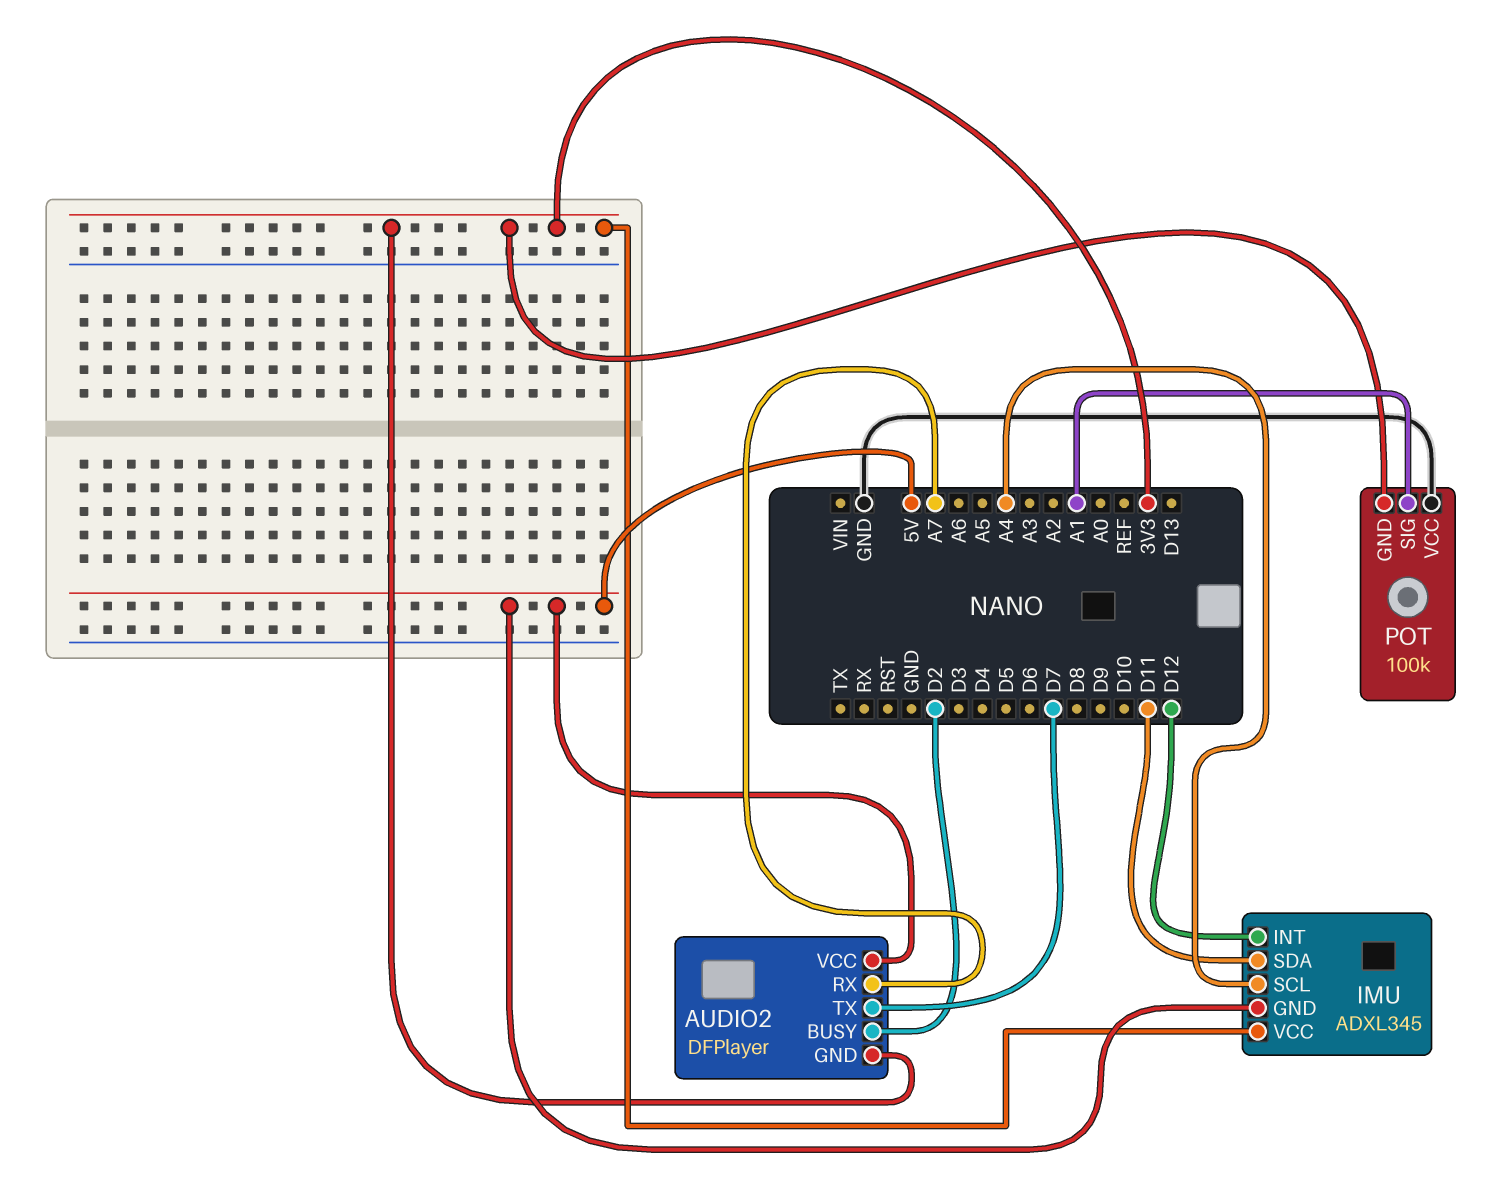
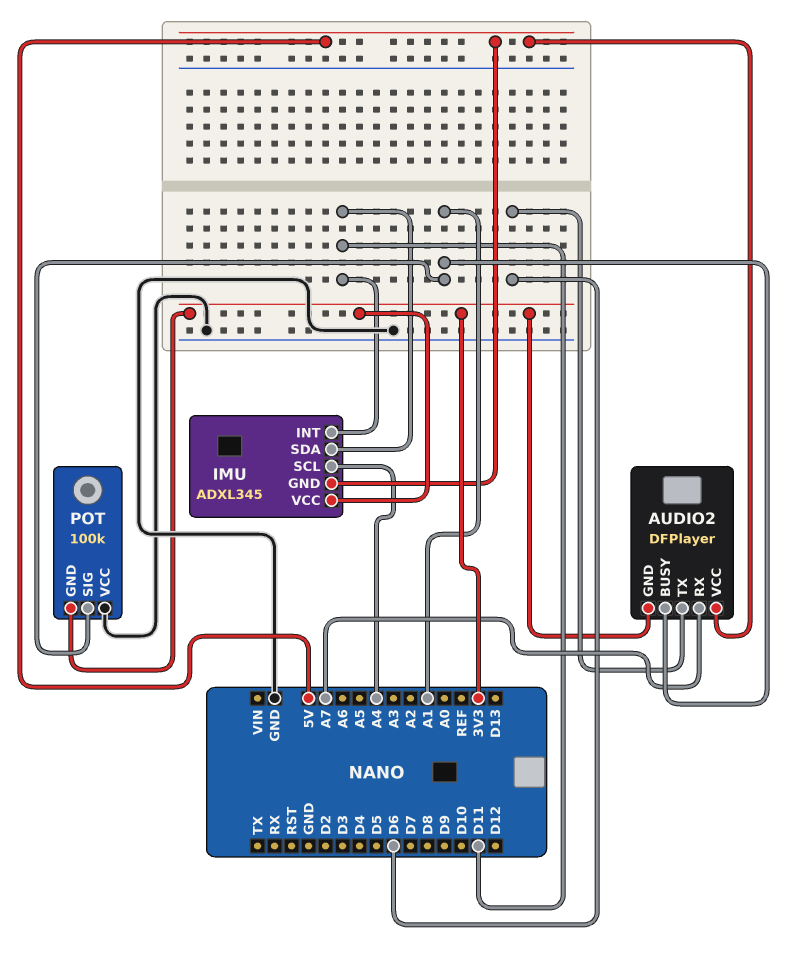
AUDIO2 pin BUSY: D2 -> A1
AUDIO2 pin TX: D7 -> D6
IMU pin INT: D12 -> D11

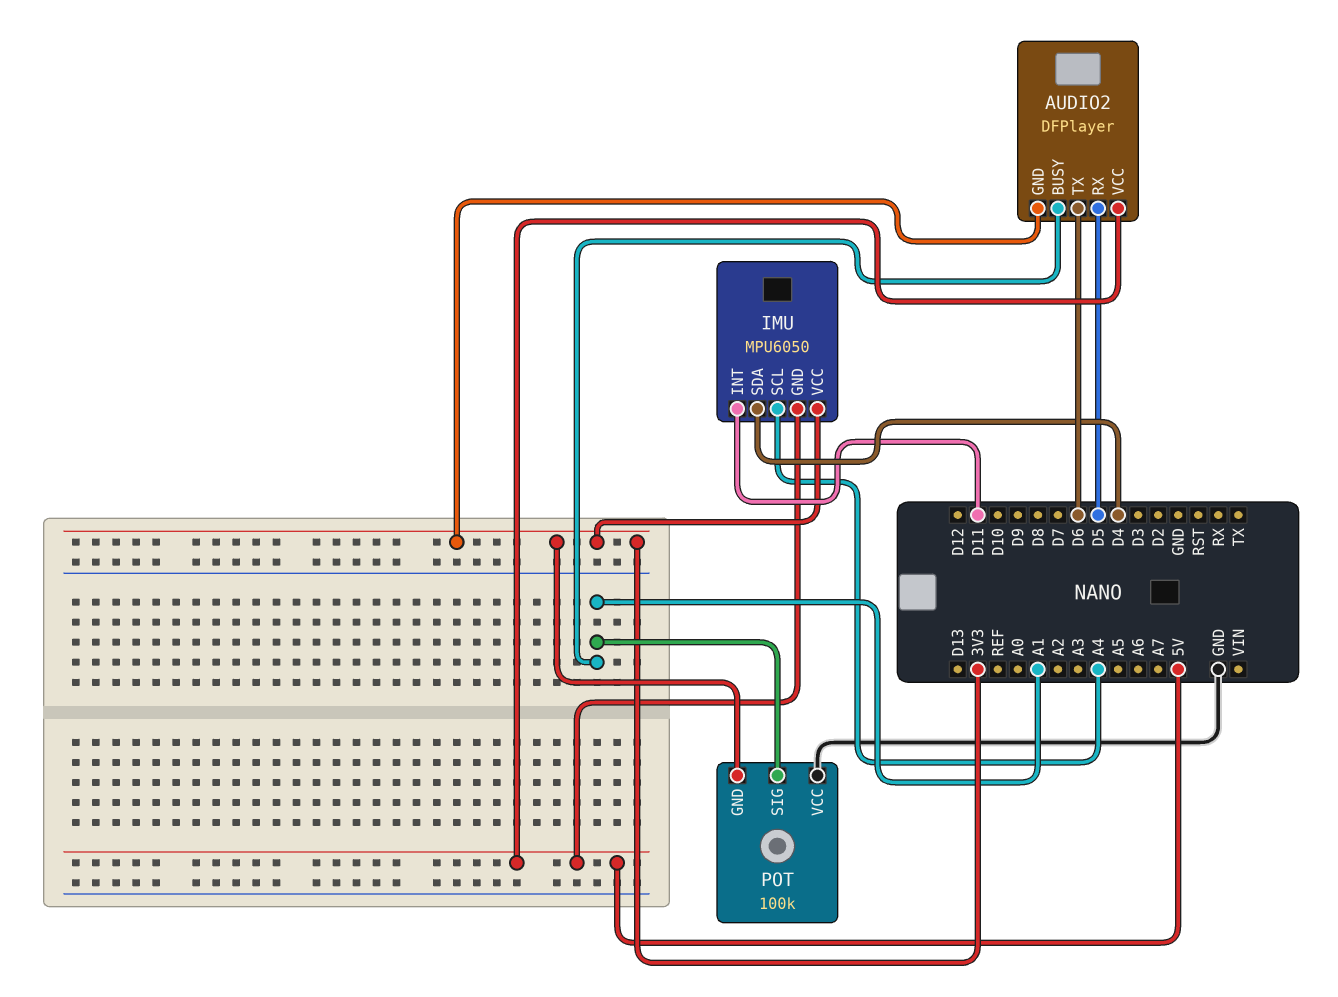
AUDIO2 pin RX: A7 -> D5
IMU: ADXL345 -> MPU6050
IMU pin SDA: D11 -> D4

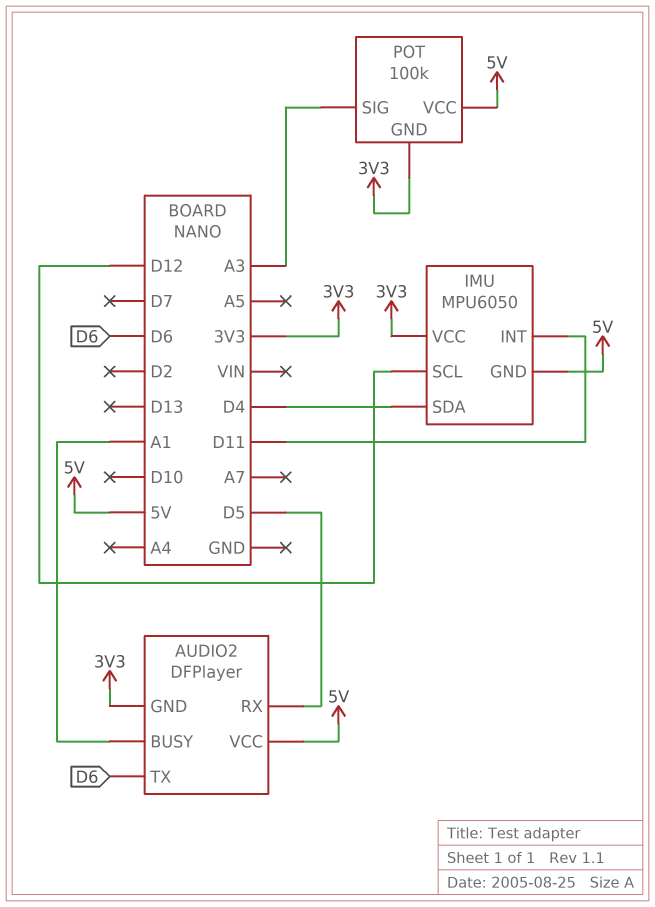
IMU pin SCL: A4 -> D12
POT pin SIG: A1 -> A3
POT pin VCC: GND -> 5V

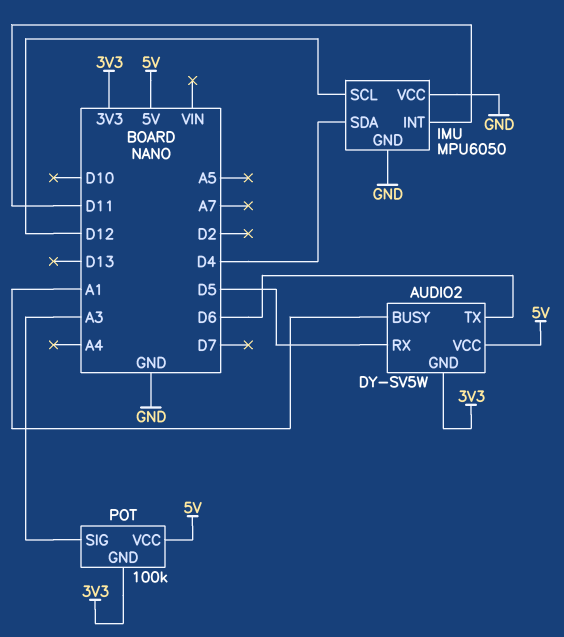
AUDIO2: DFPlayer -> DY-SV5W
IMU pin GND: 5V -> GND
IMU pin VCC: 3V3 -> GND

